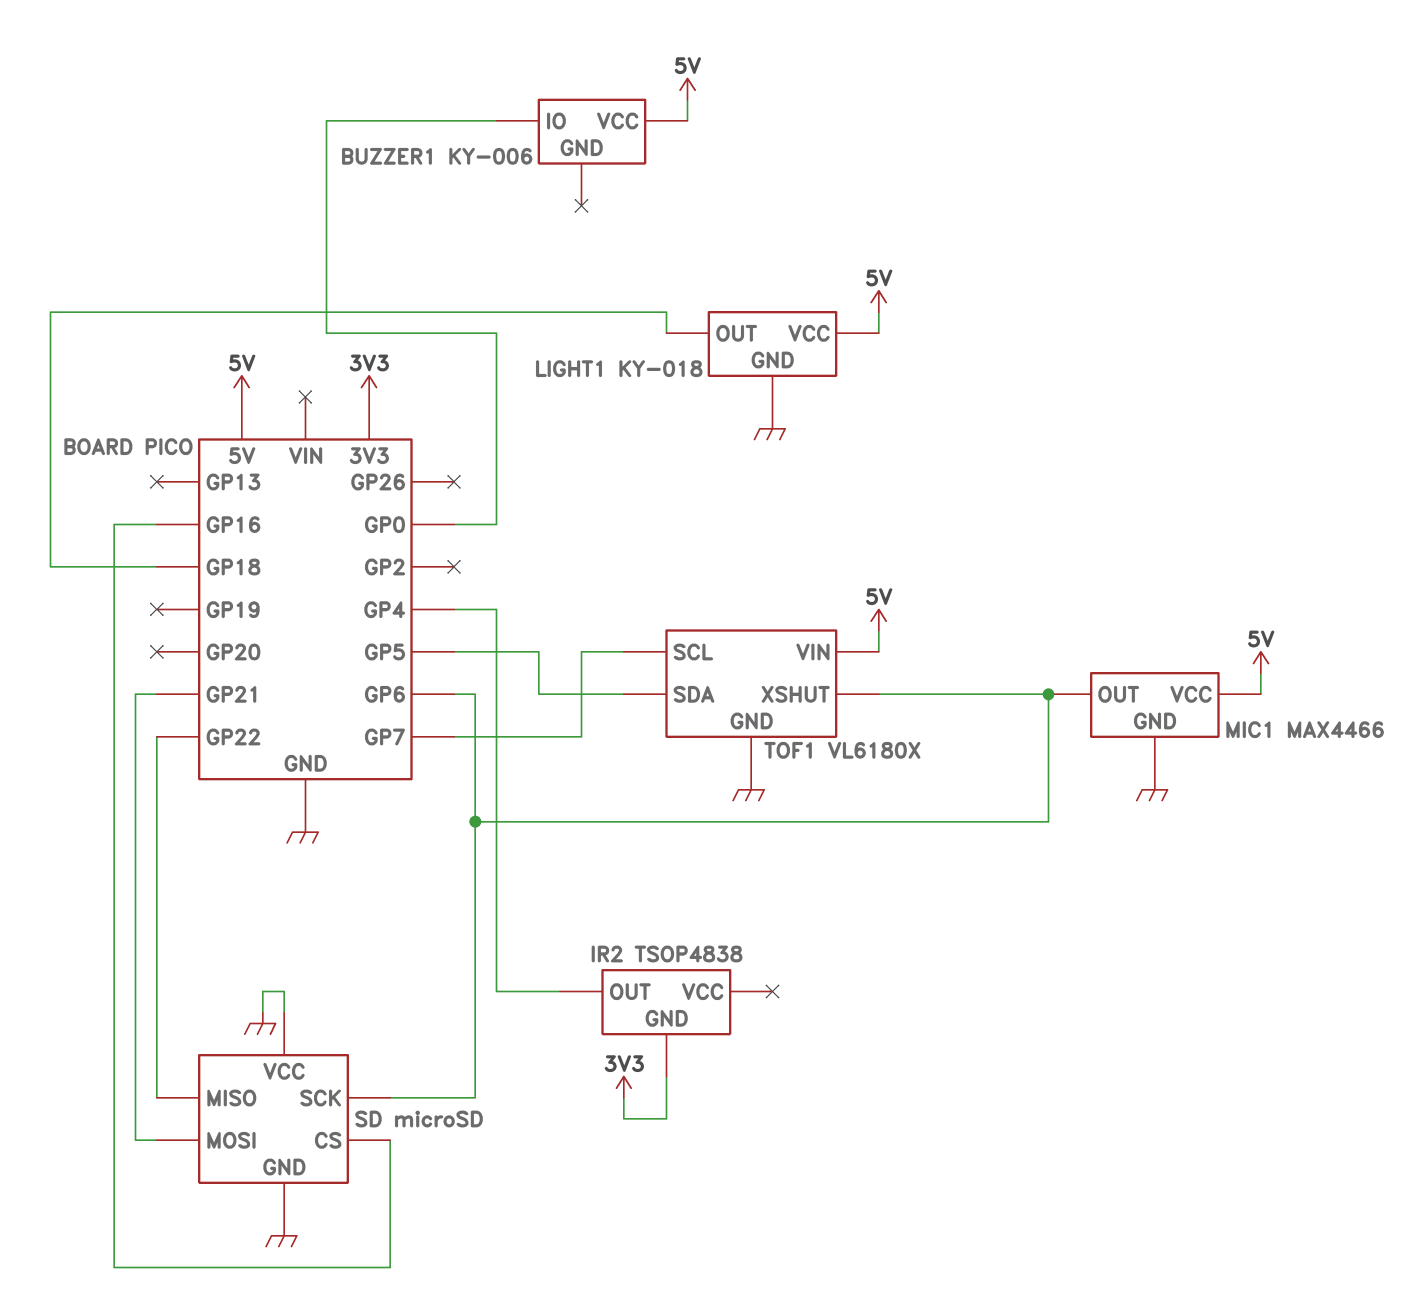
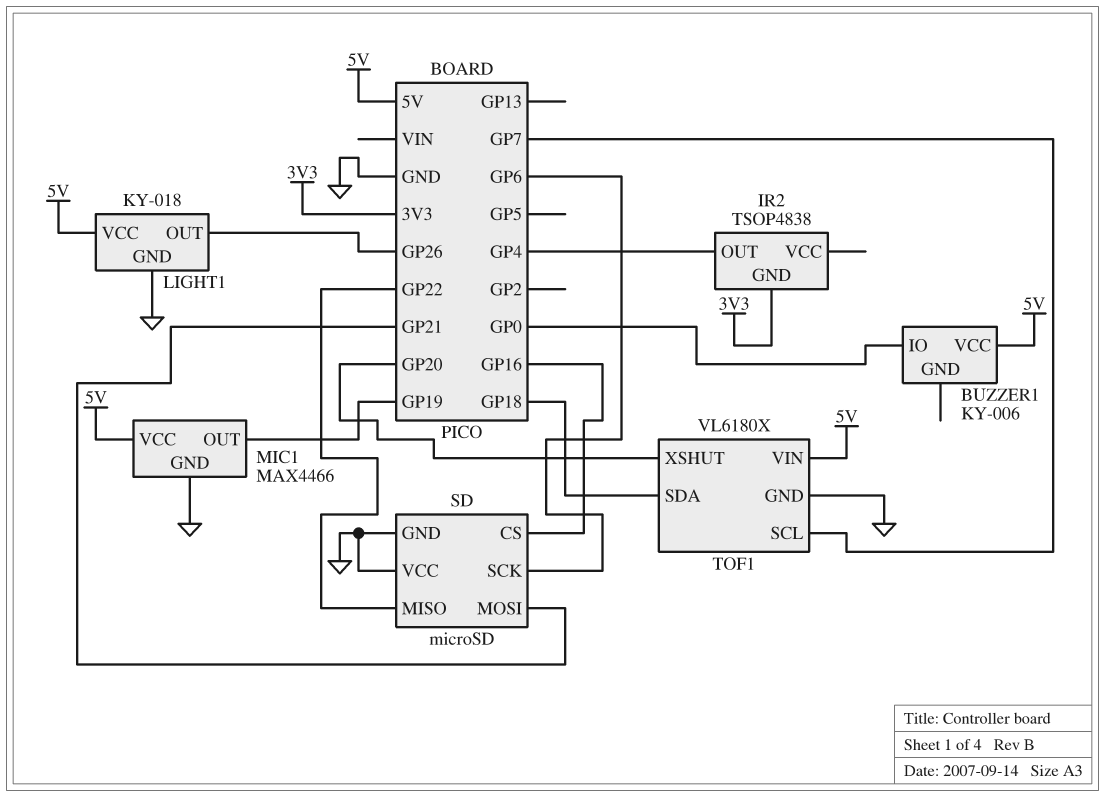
LIGHT1 pin OUT: GP18 -> GP26
MIC1 pin OUT: GP6 -> GP19
TOF1 pin SDA: GP5 -> GP18
TOF1 pin XSHUT: GP6 -> GP20

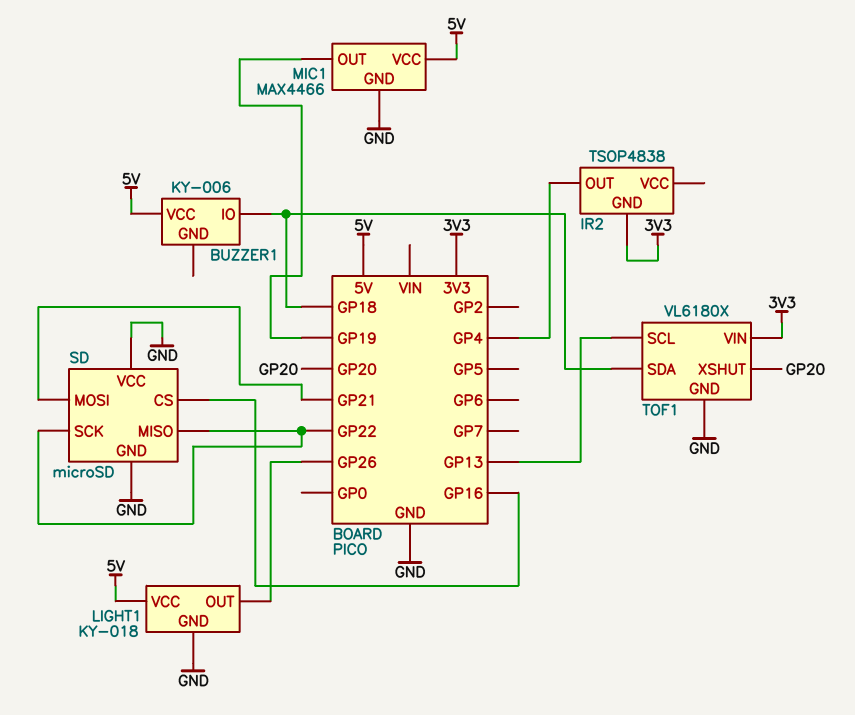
BUZZER1 pin IO: GP0 -> GP18
SD pin SCK: GP6 -> GP22
TOF1 pin SCL: GP7 -> GP13
TOF1 pin VIN: 5V -> 3V3

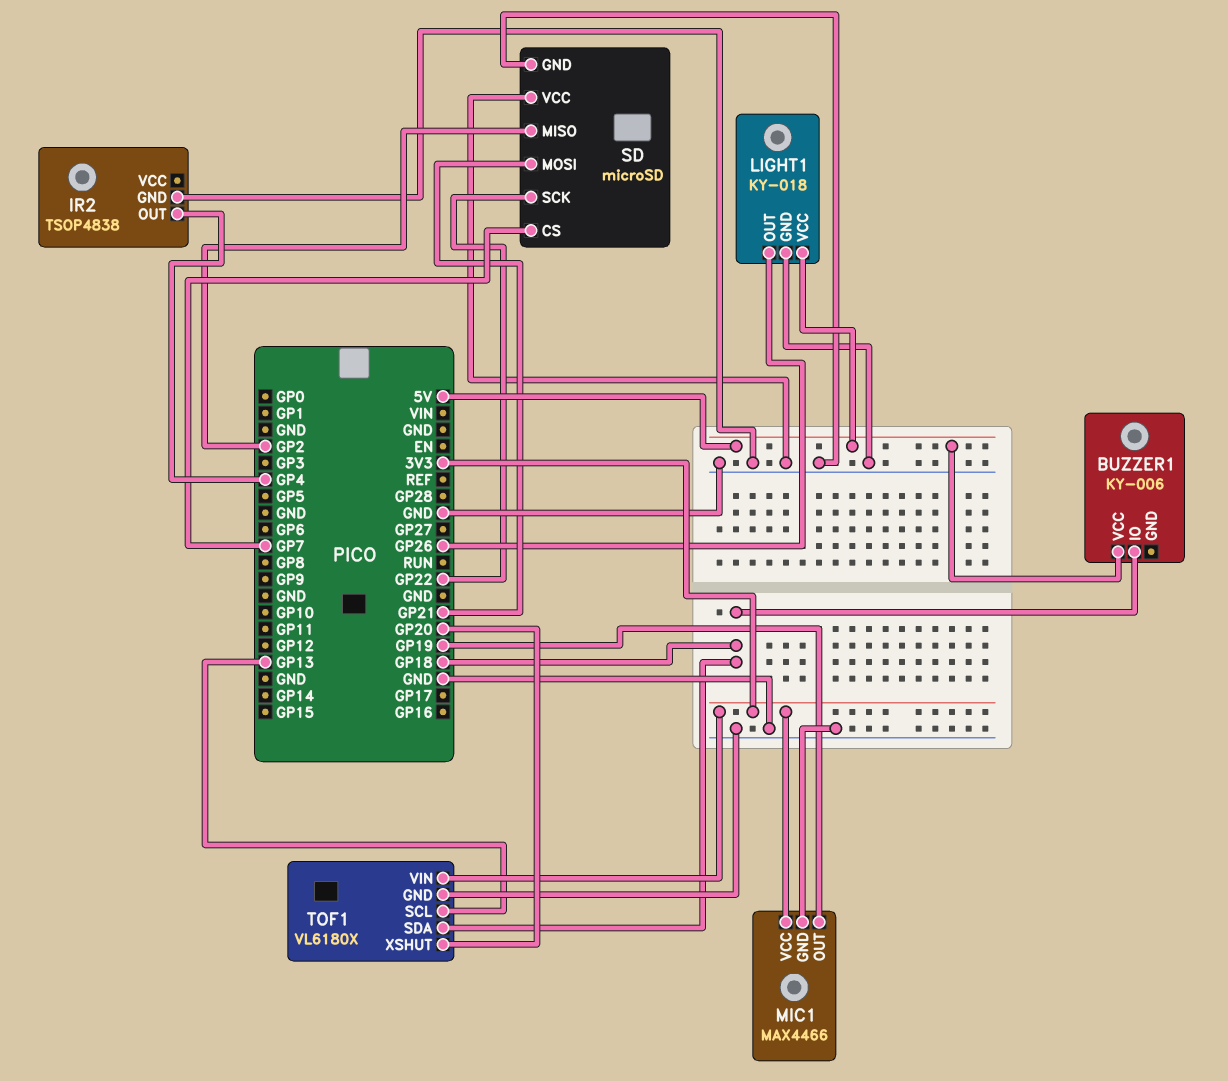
IR2 pin GND: 3V3 -> GND
MIC1 pin VCC: 5V -> 3V3
SD pin CS: GP16 -> GP7
SD pin MISO: GP22 -> GP2

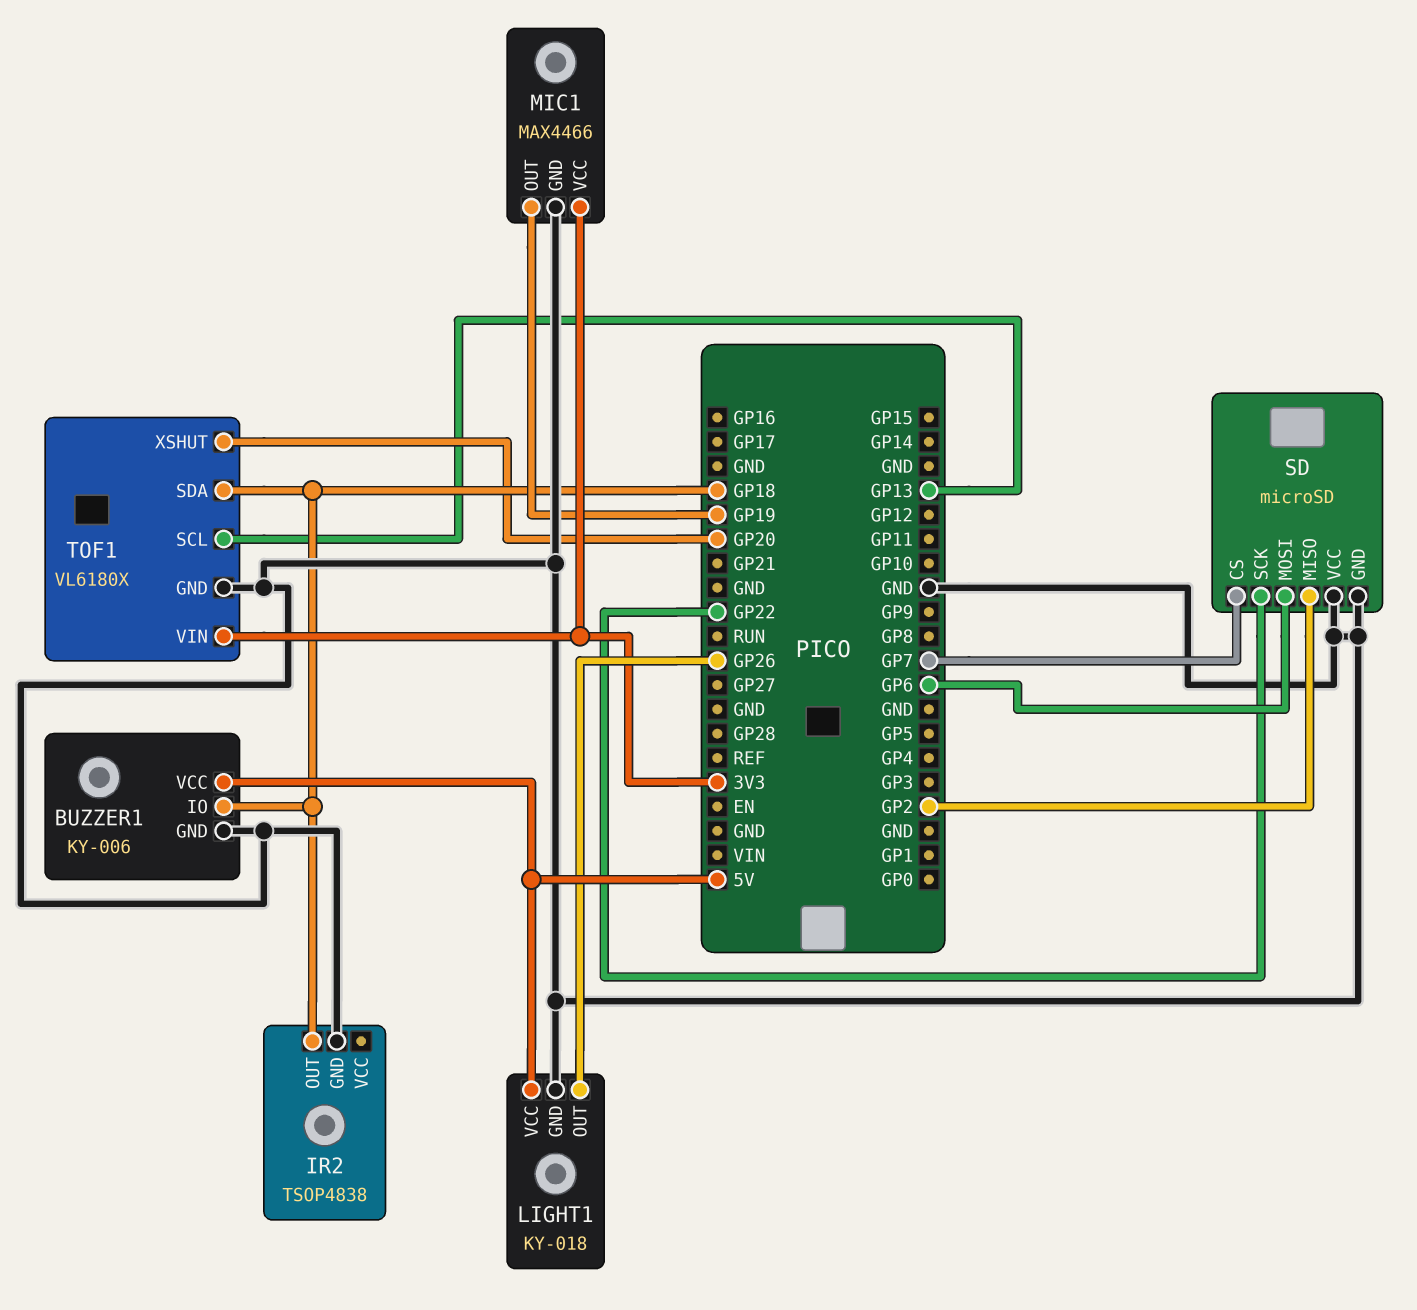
BUZZER1 pin GND: none -> GND
IR2 pin OUT: GP4 -> GP18
SD pin MOSI: GP21 -> GP6

